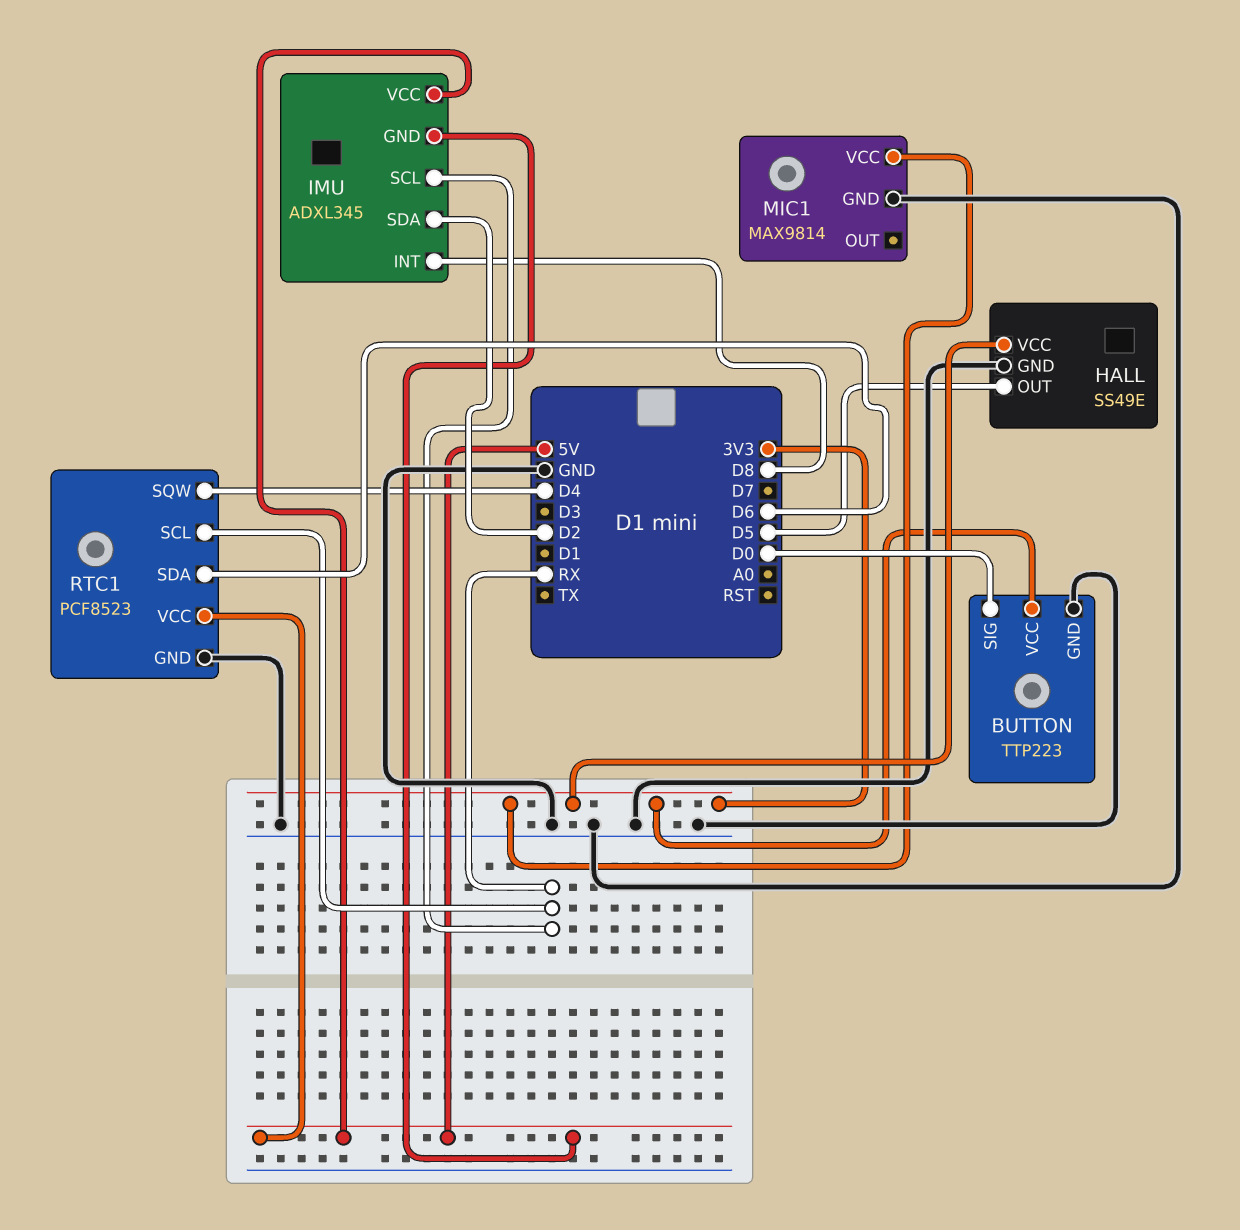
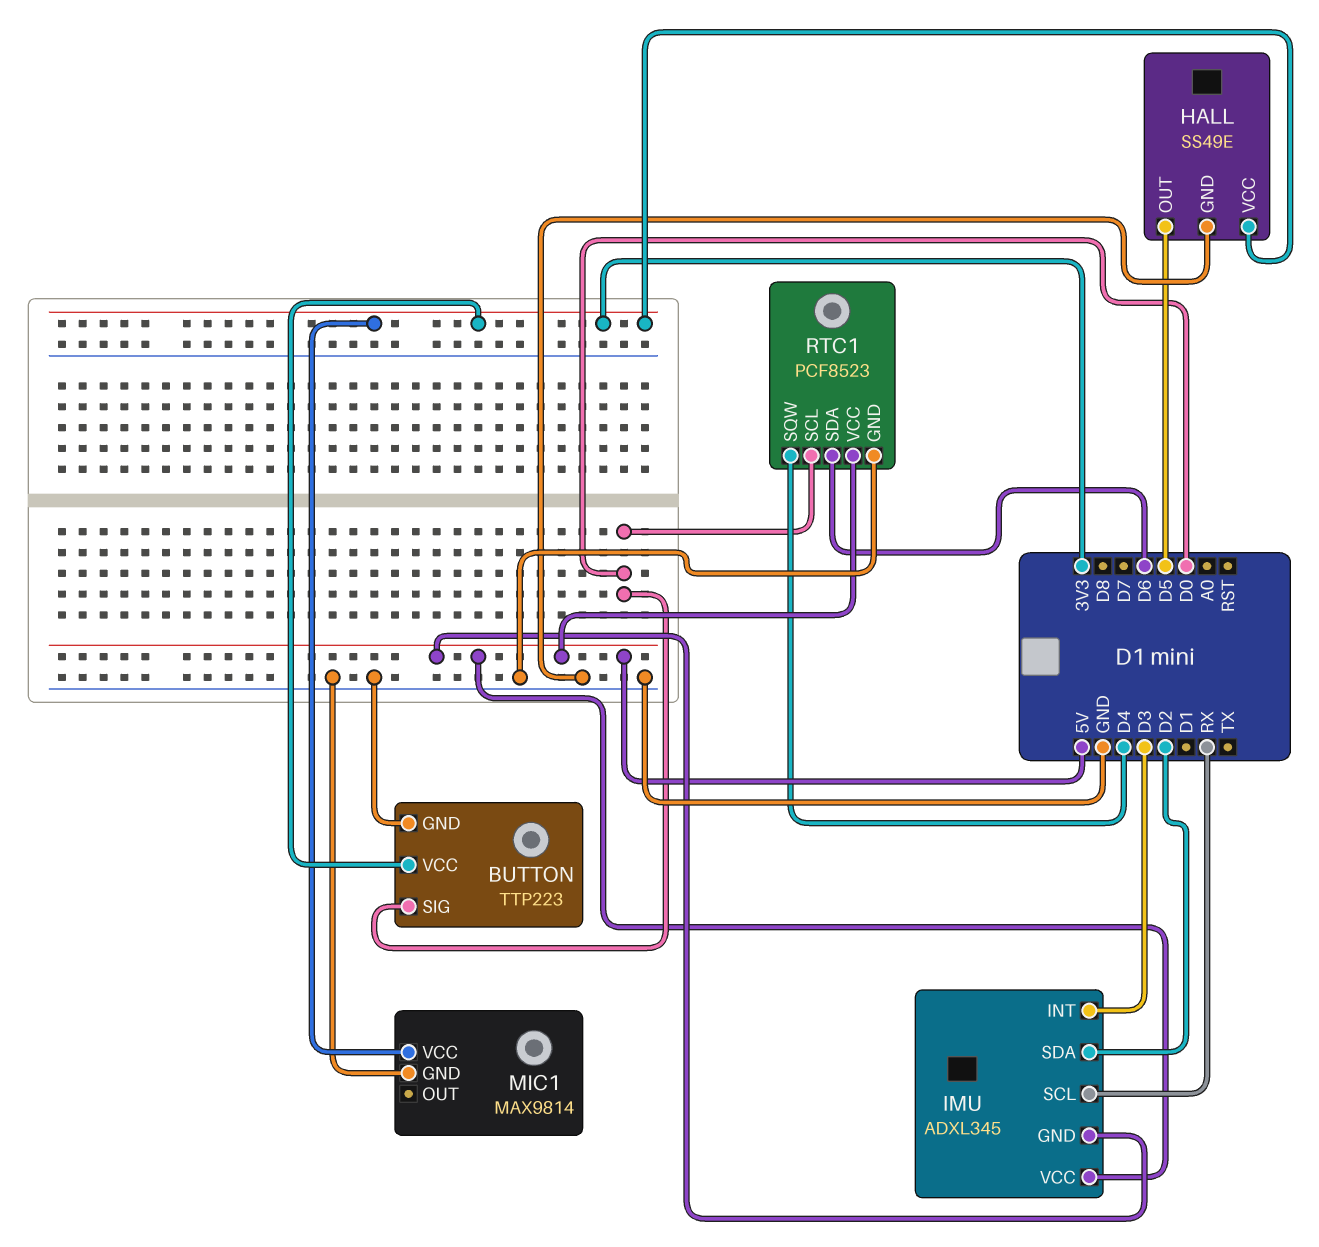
IMU pin INT: D8 -> D3
RTC1 pin SCL: RX -> D0

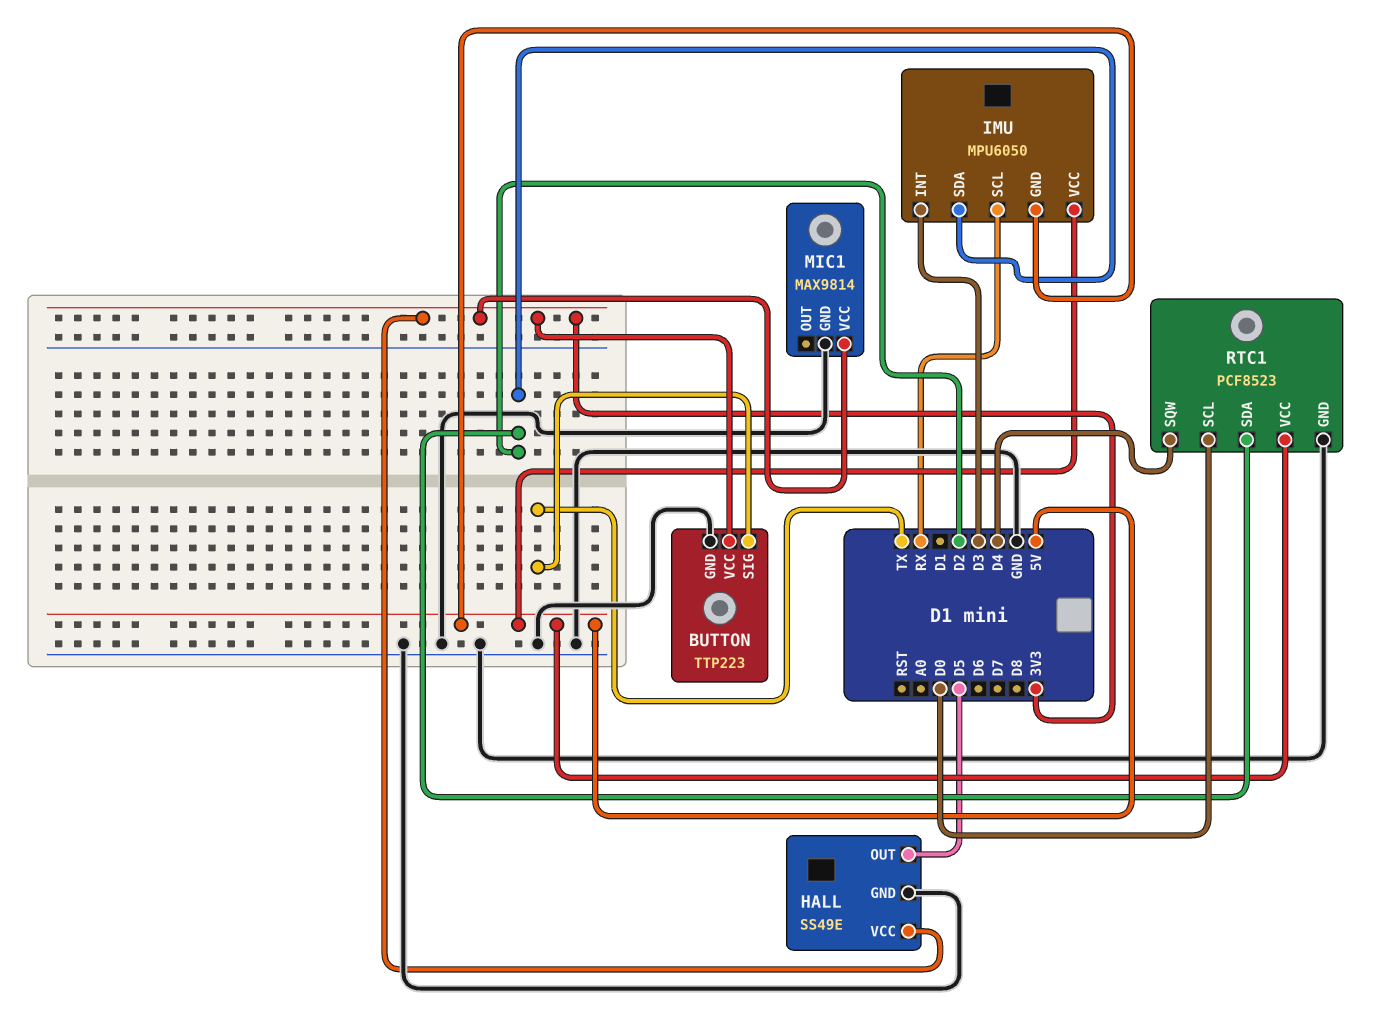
BUTTON pin SIG: D0 -> TX
IMU: ADXL345 -> MPU6050
RTC1 pin SDA: D6 -> D2

